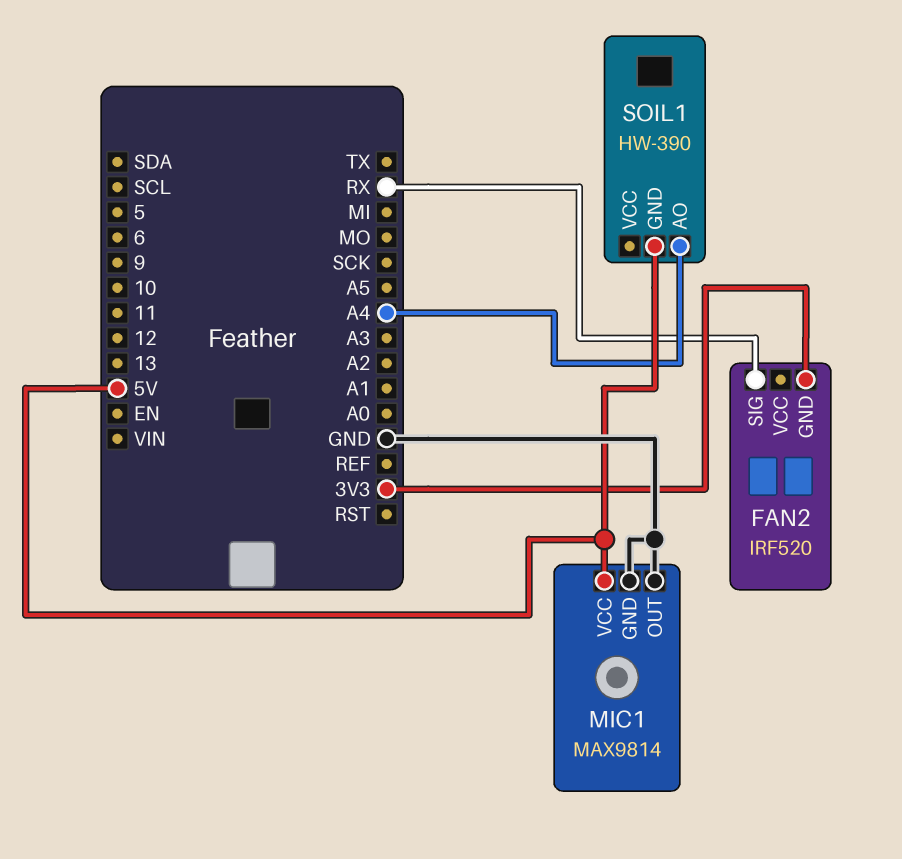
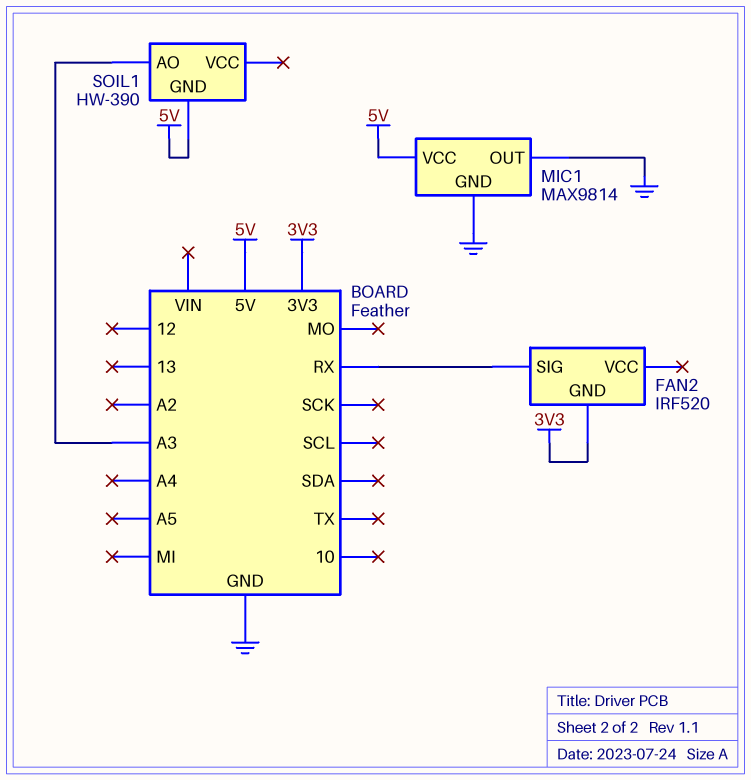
SOIL1 pin AO: A4 -> A3

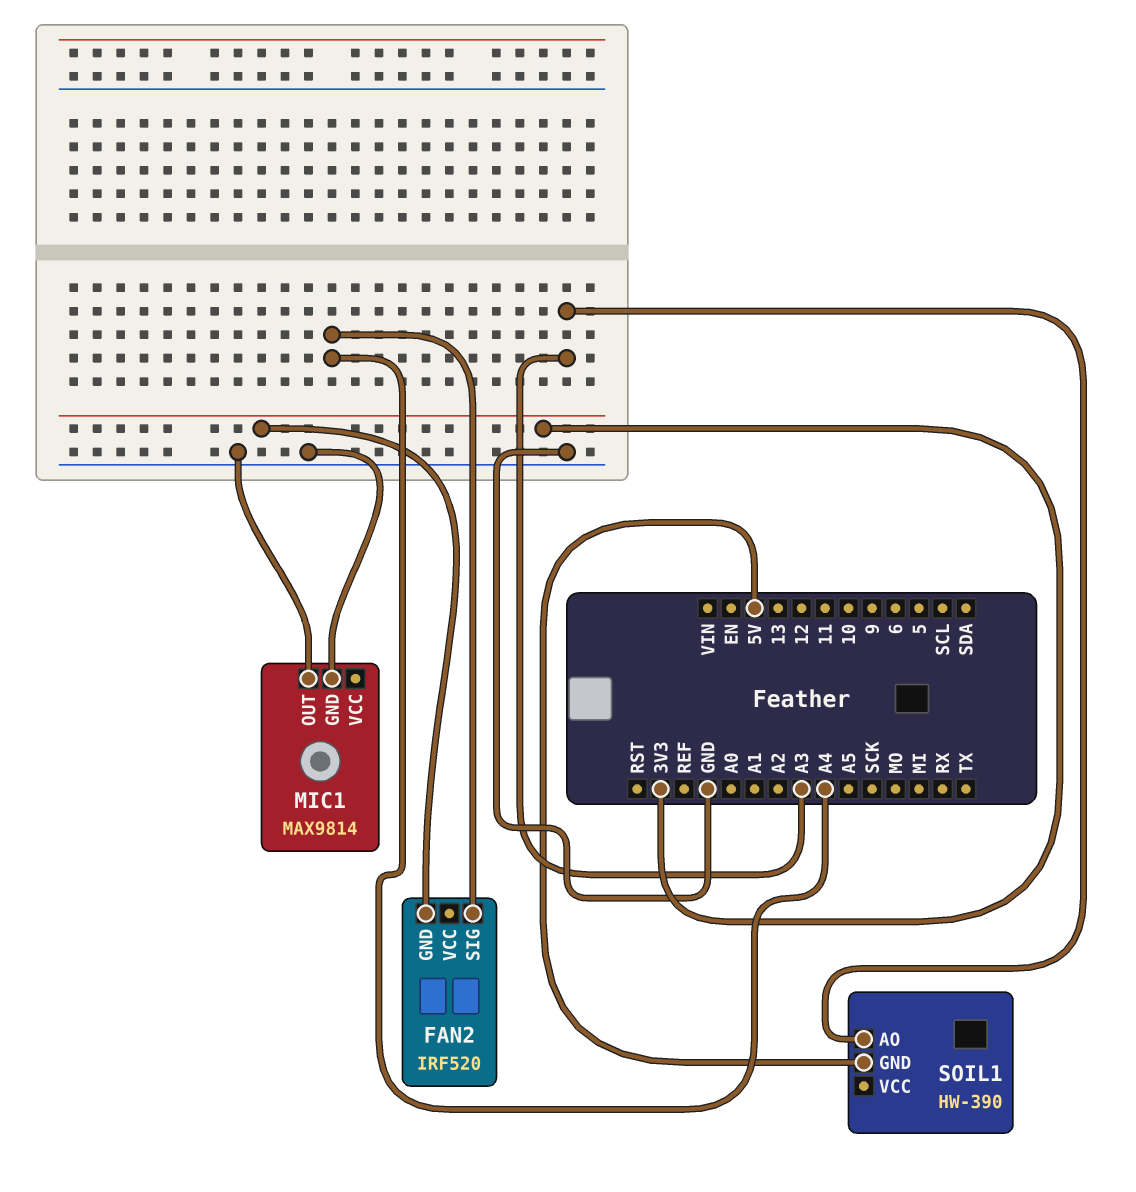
FAN2 pin SIG: RX -> A4
MIC1 pin VCC: 5V -> none

